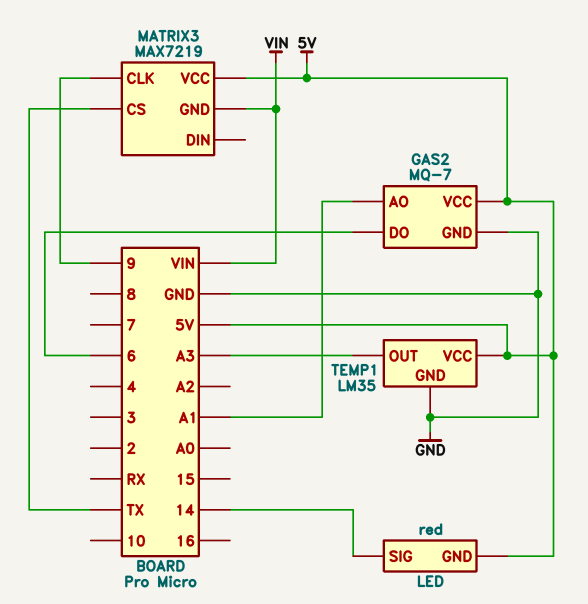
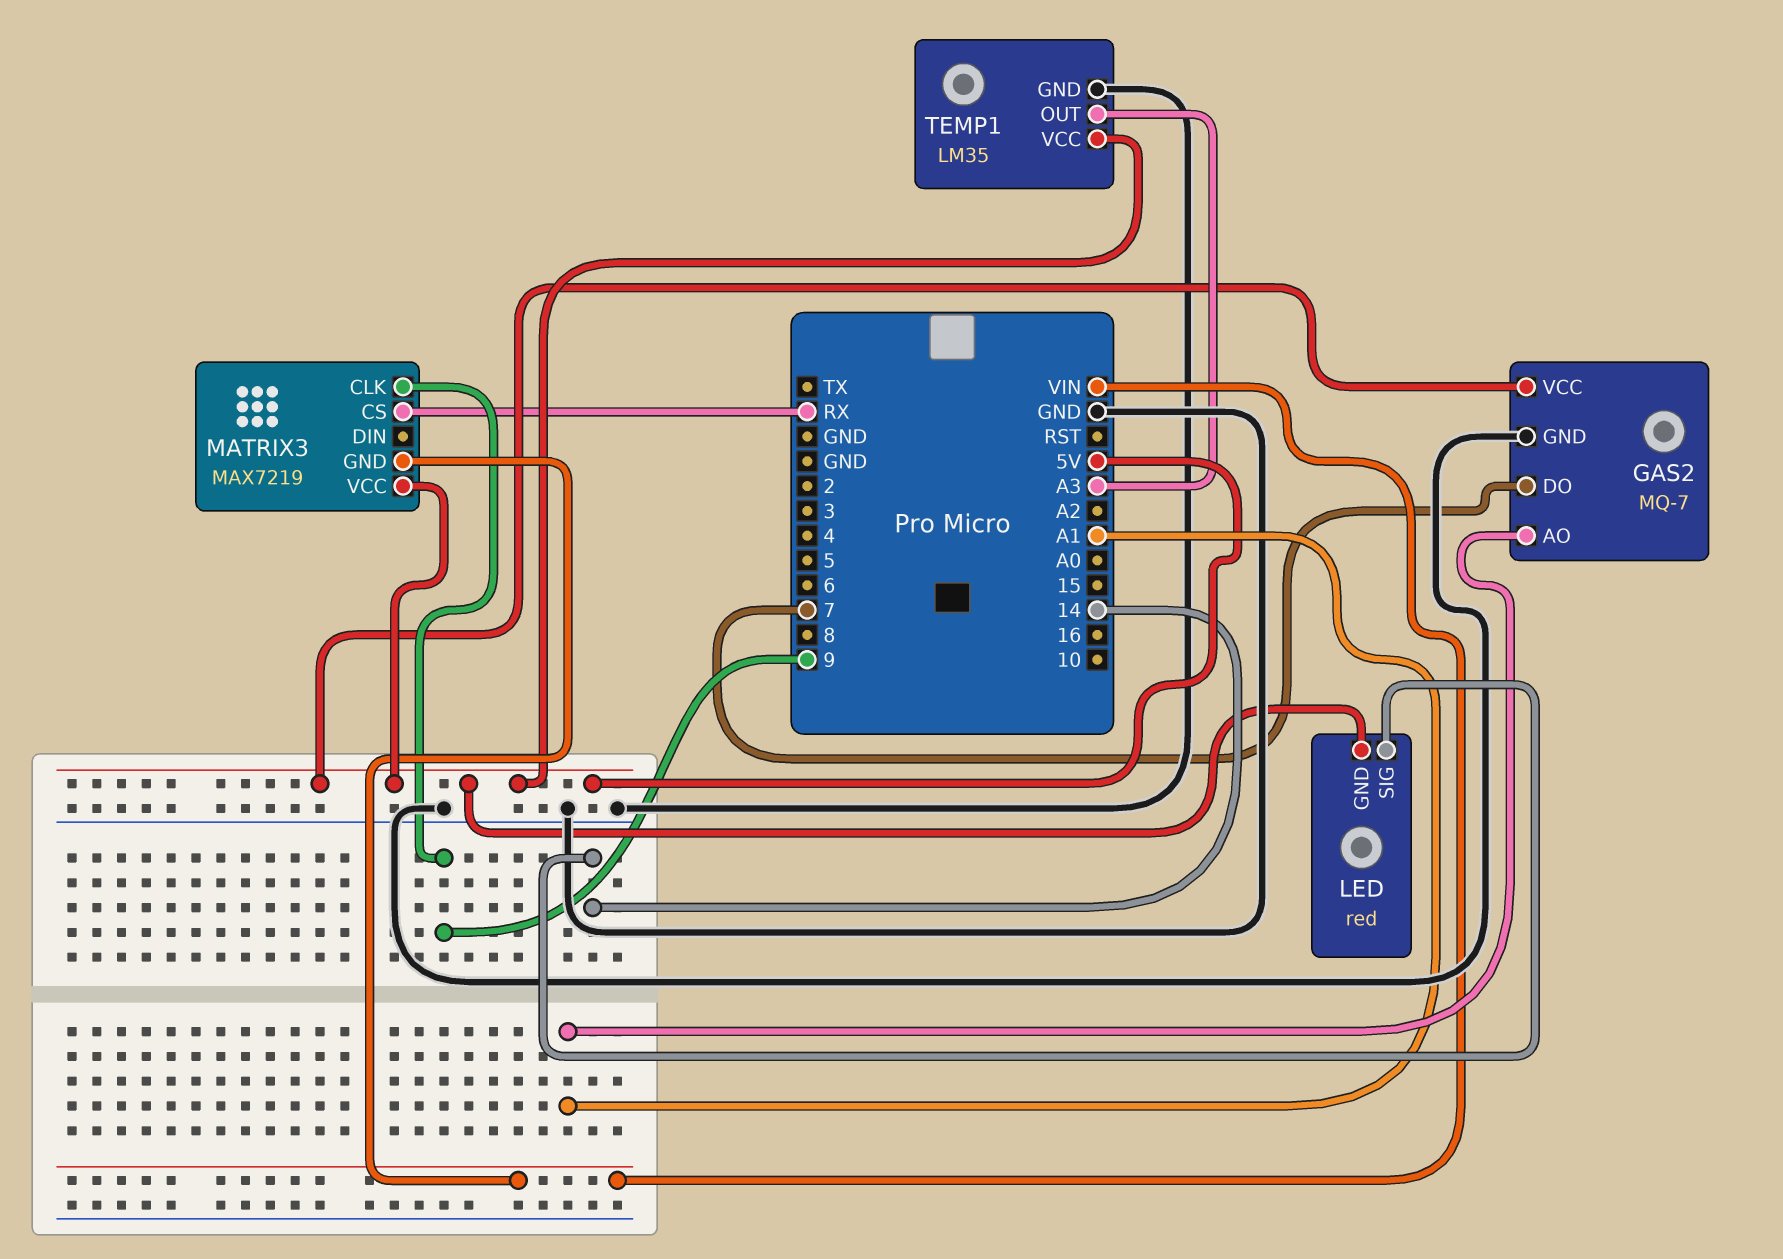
GAS2 pin DO: 6 -> 7
MATRIX3 pin CS: TX -> RX

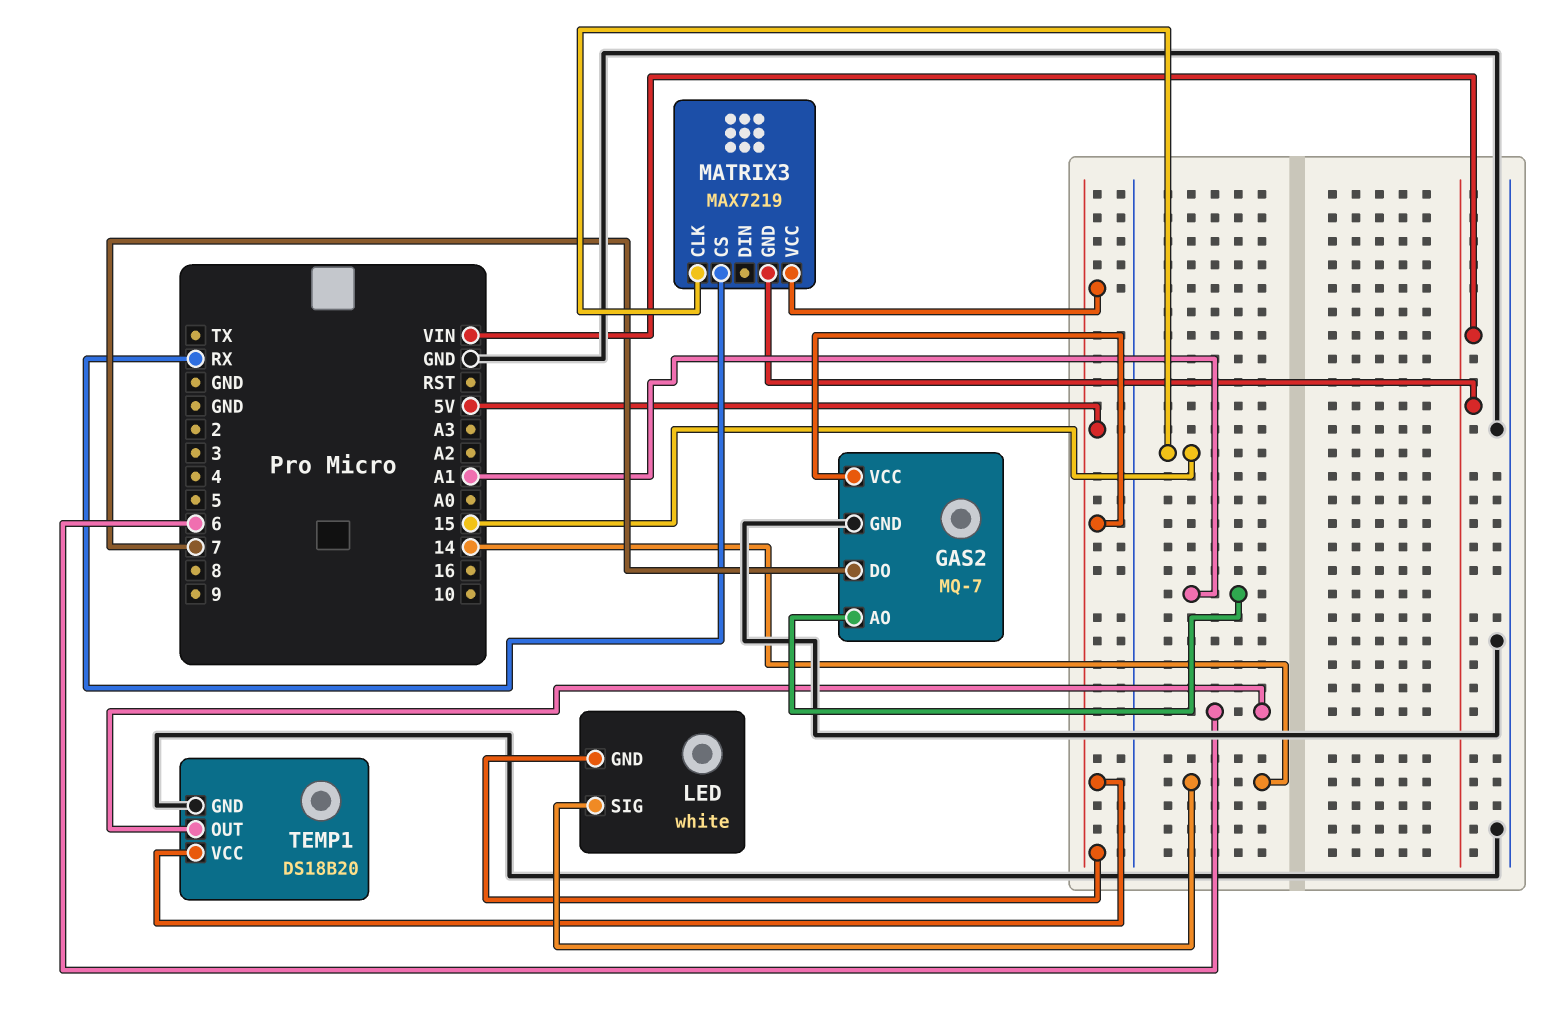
LED: red -> white
MATRIX3 pin CLK: 9 -> 15
TEMP1: LM35 -> DS18B20
TEMP1 pin OUT: A3 -> 6

